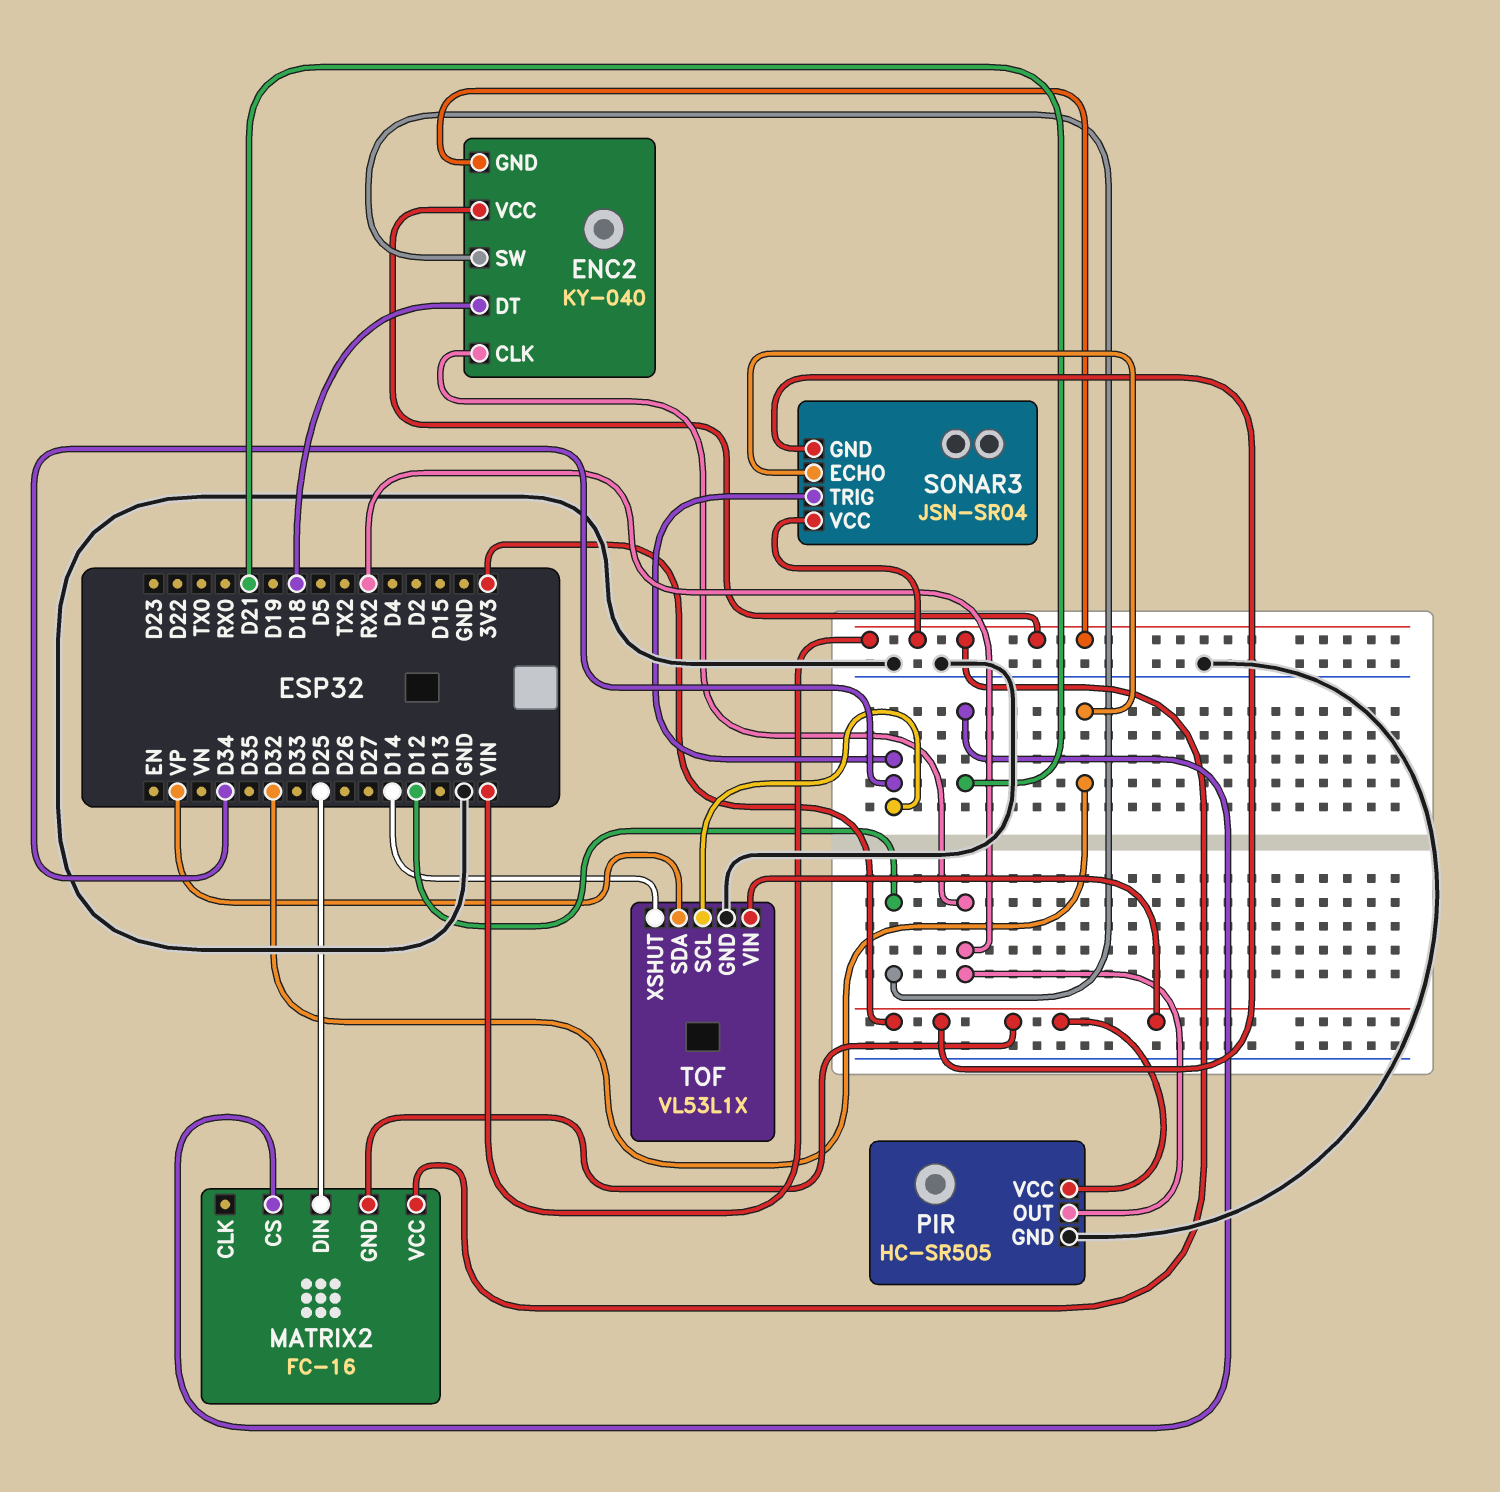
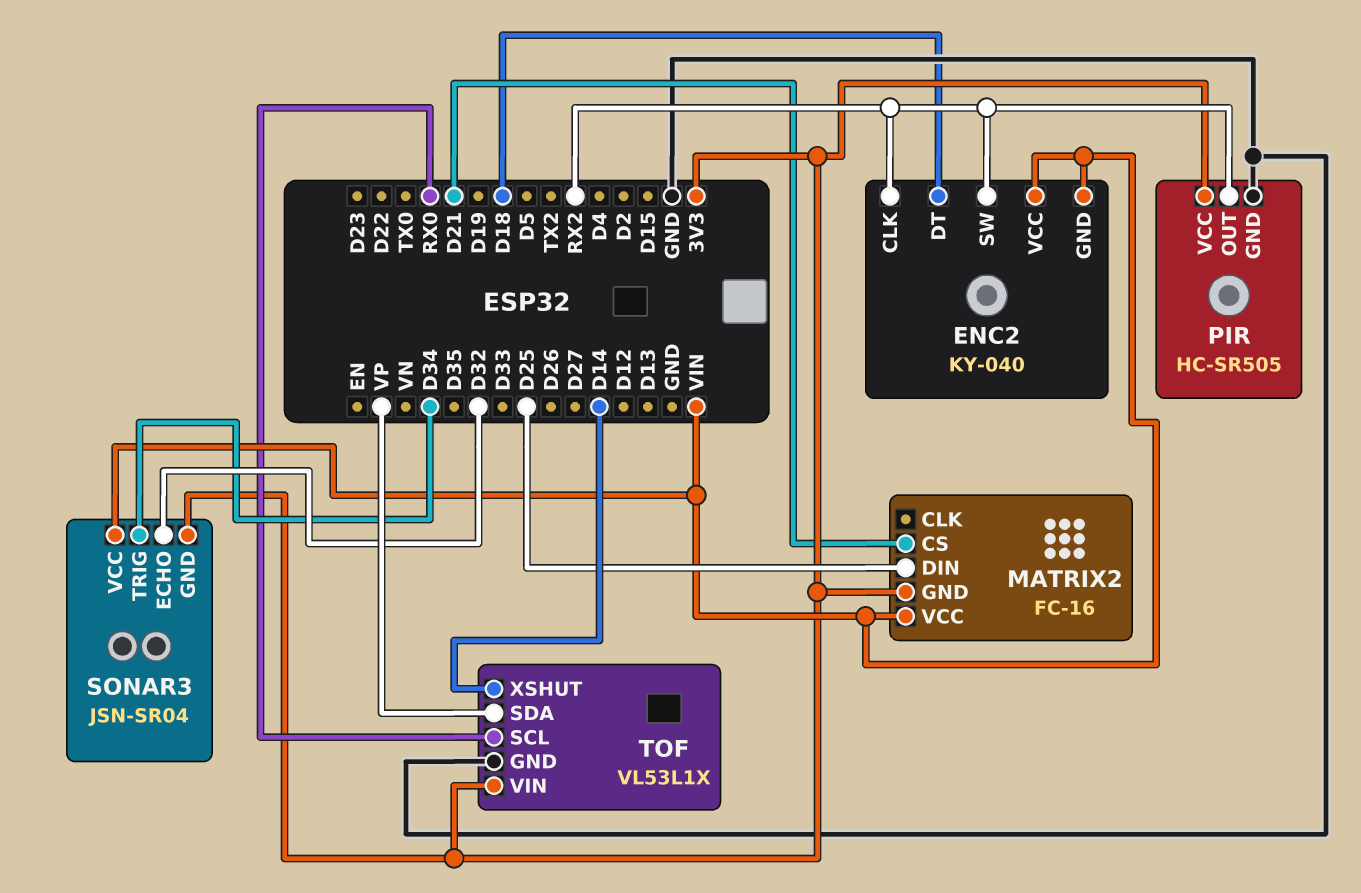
ENC2 pin SW: D12 -> RX2
TOF pin SCL: D34 -> RX0

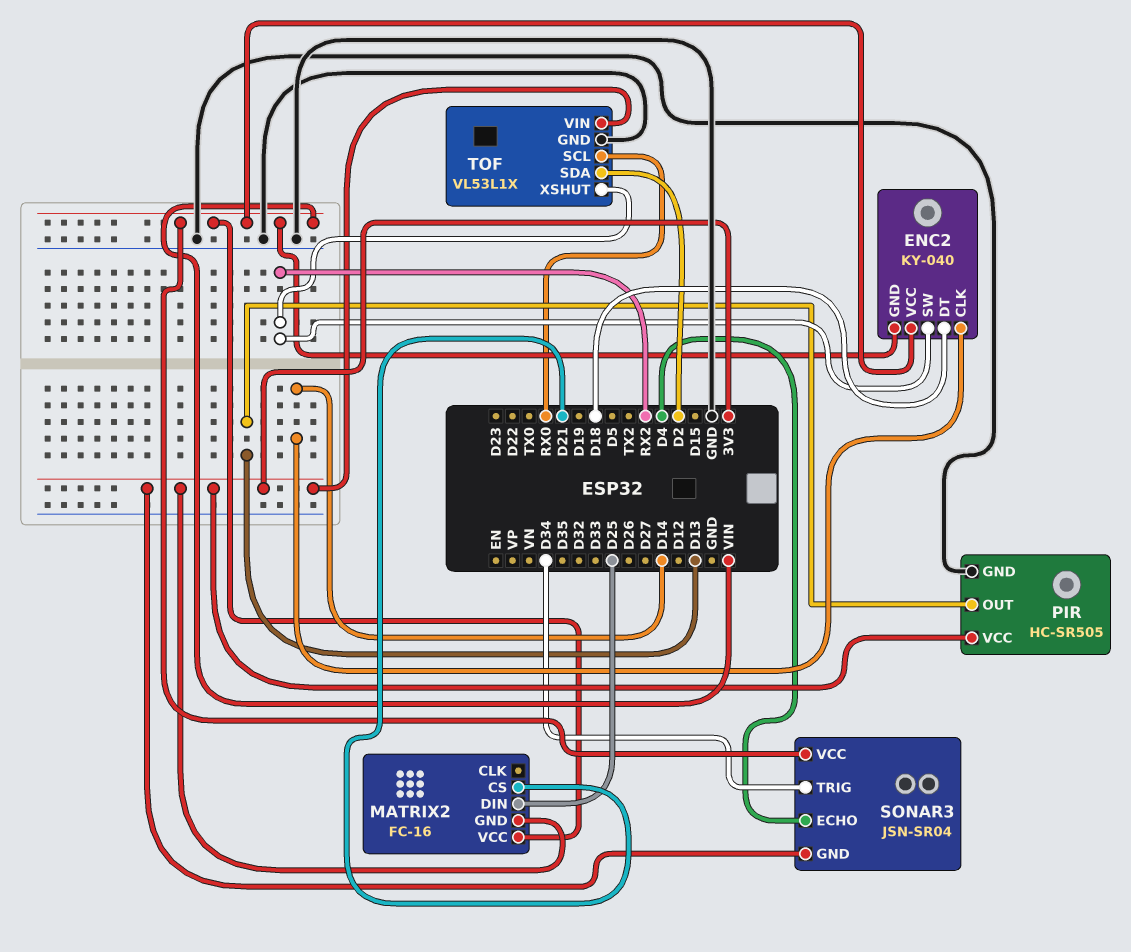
ENC2 pin CLK: RX2 -> D14
PIR pin OUT: RX2 -> D13
SONAR3 pin ECHO: D32 -> D4
TOF pin SDA: VP -> D2
TOF pin XSHUT: D14 -> RX2

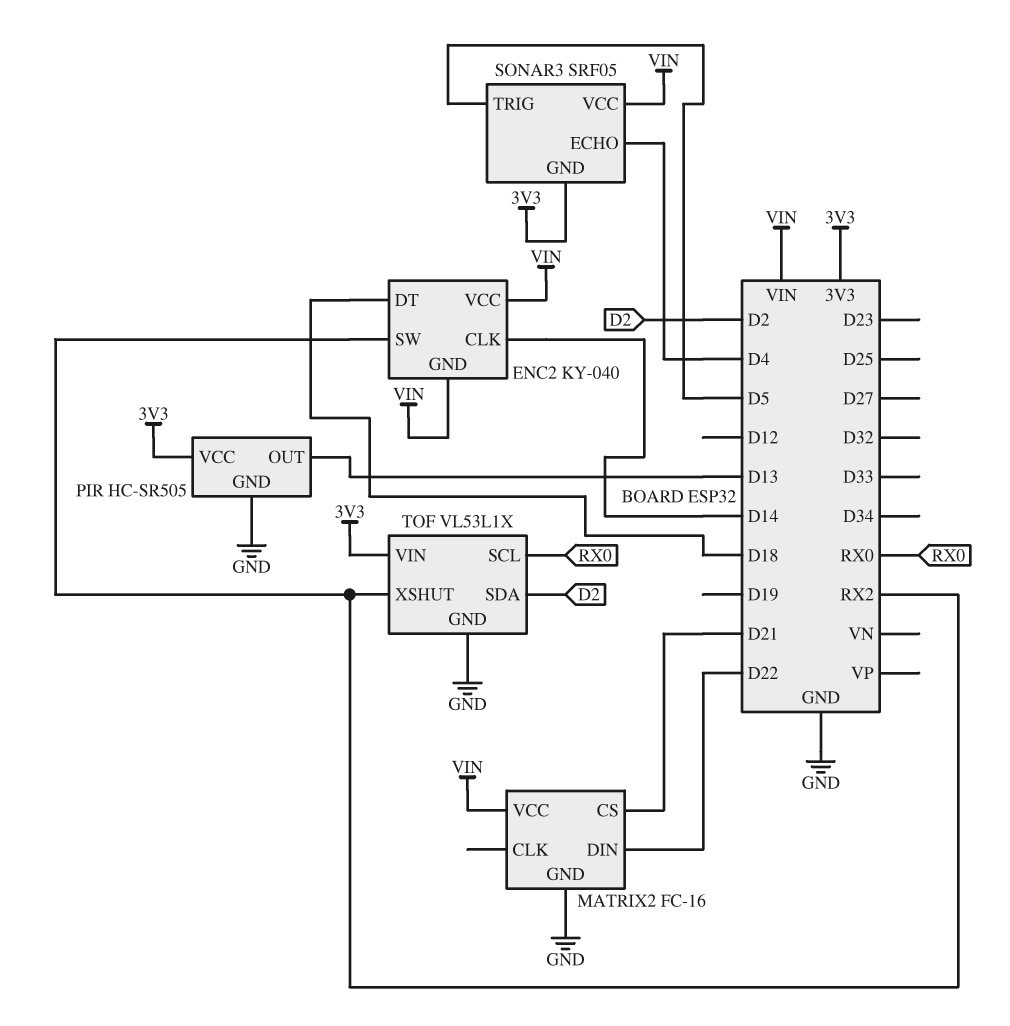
MATRIX2 pin DIN: D25 -> D22
MATRIX2 pin GND: 3V3 -> GND
SONAR3: JSN-SR04 -> SRF05
SONAR3 pin TRIG: D34 -> D5

